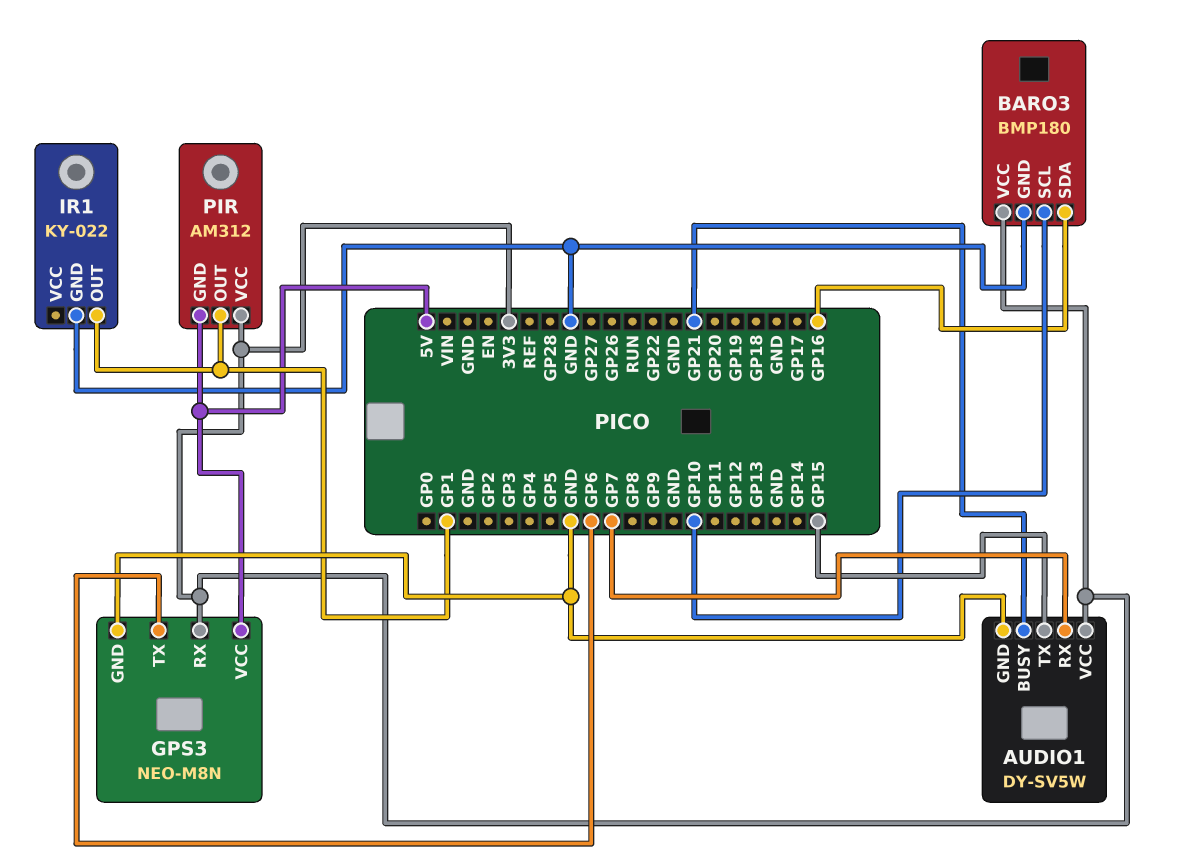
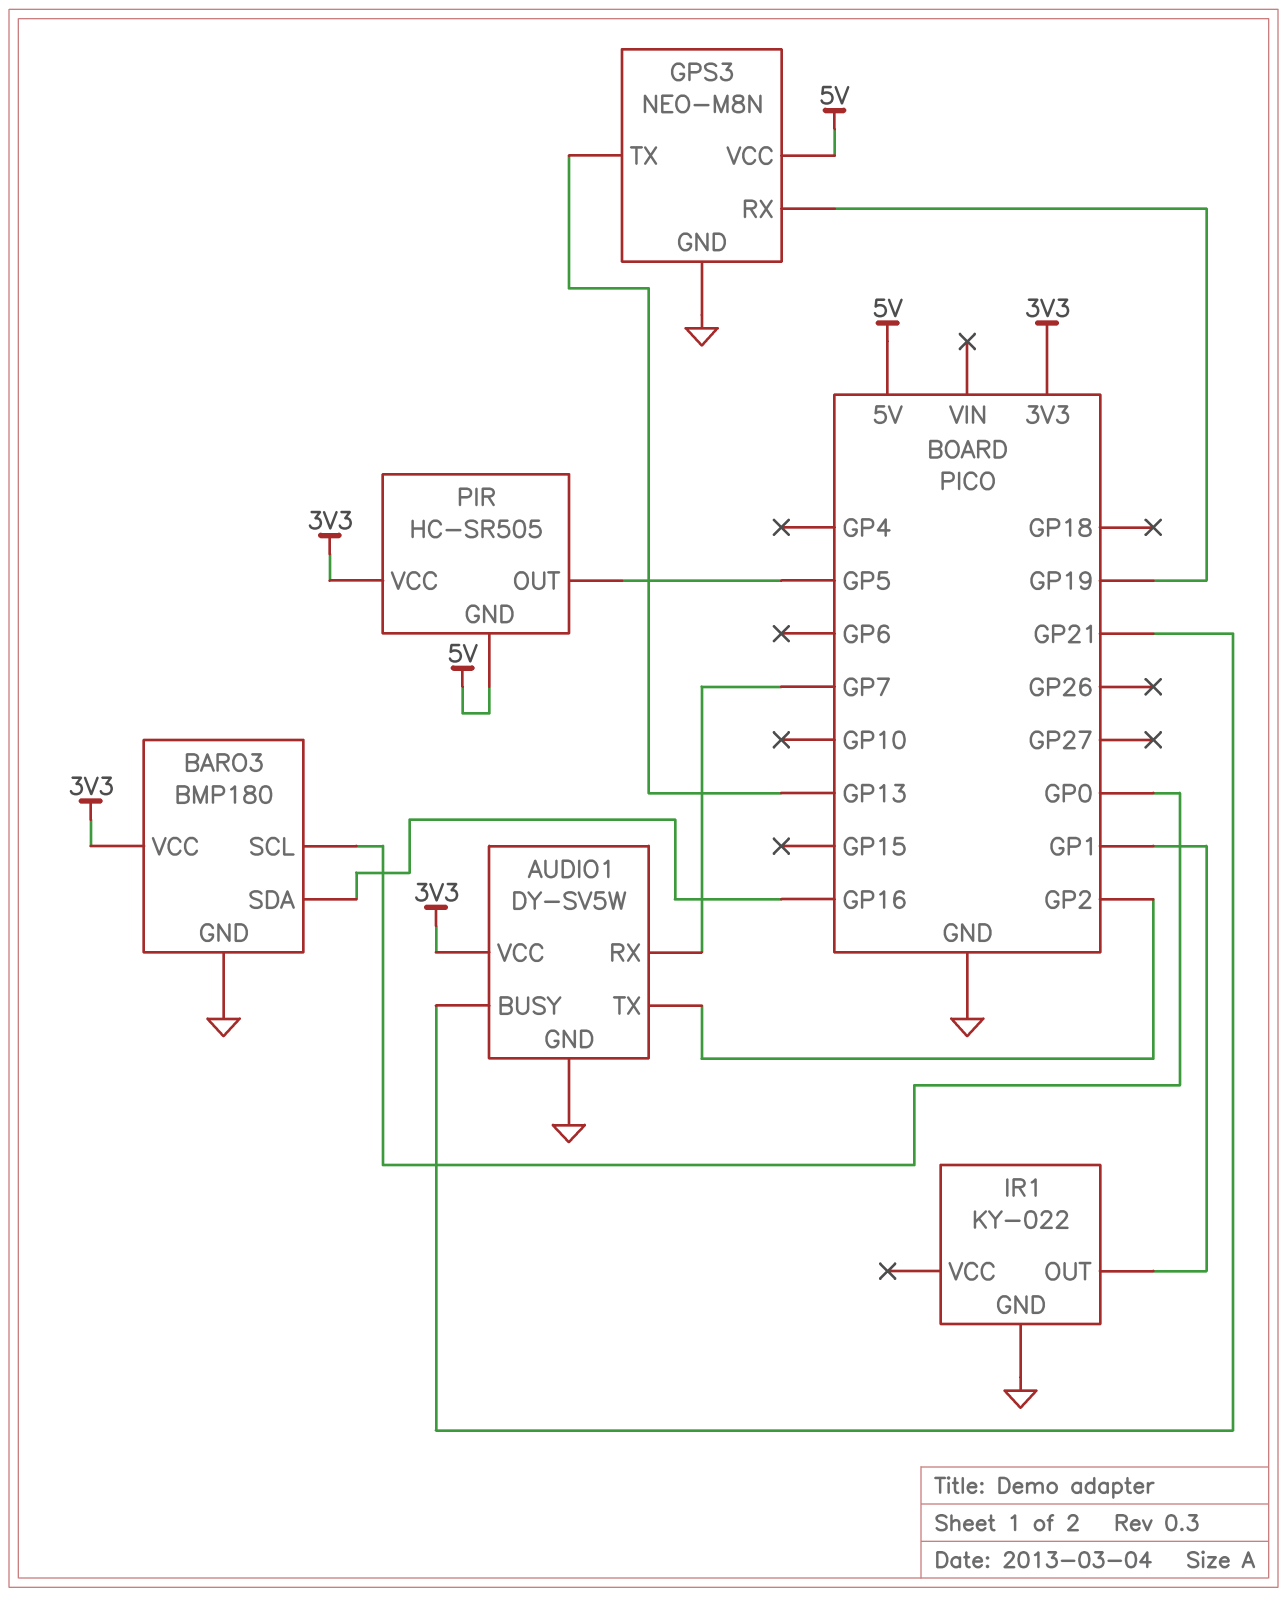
AUDIO1 pin TX: GP15 -> GP2
BARO3 pin SCL: GP10 -> GP0
GPS3 pin RX: 3V3 -> GP19
GPS3 pin TX: GP6 -> GP13
PIR: AM312 -> HC-SR505
PIR pin OUT: GP1 -> GP5

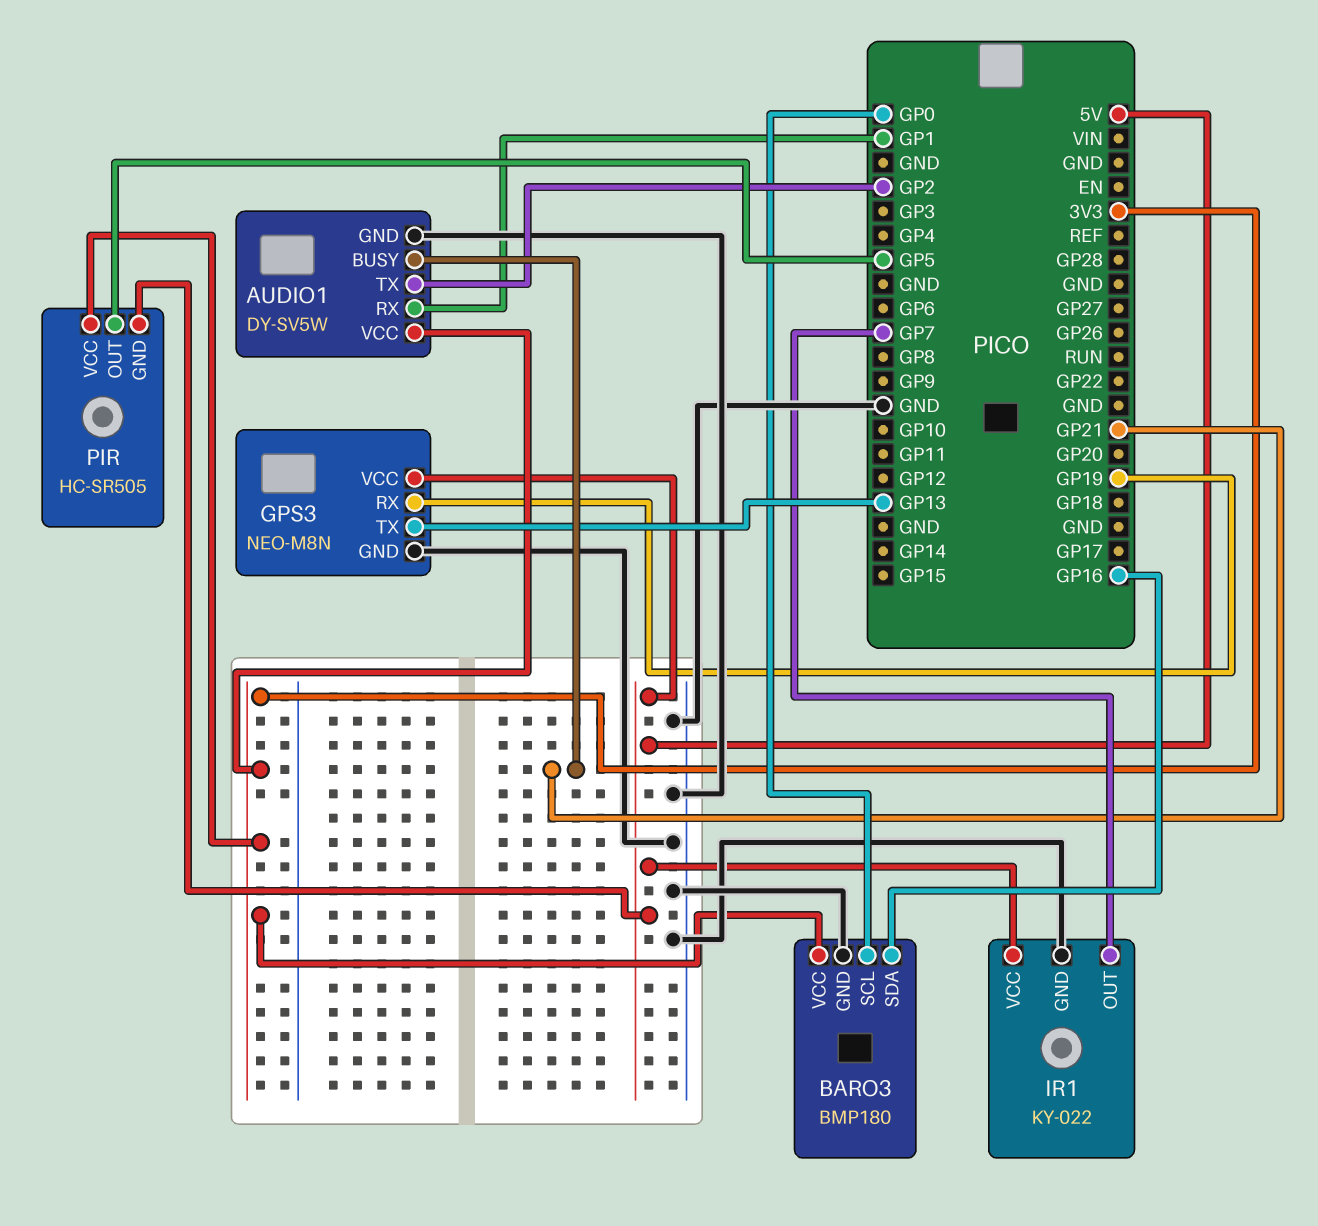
AUDIO1 pin RX: GP7 -> GP1
IR1 pin OUT: GP1 -> GP7
IR1 pin VCC: none -> 5V

